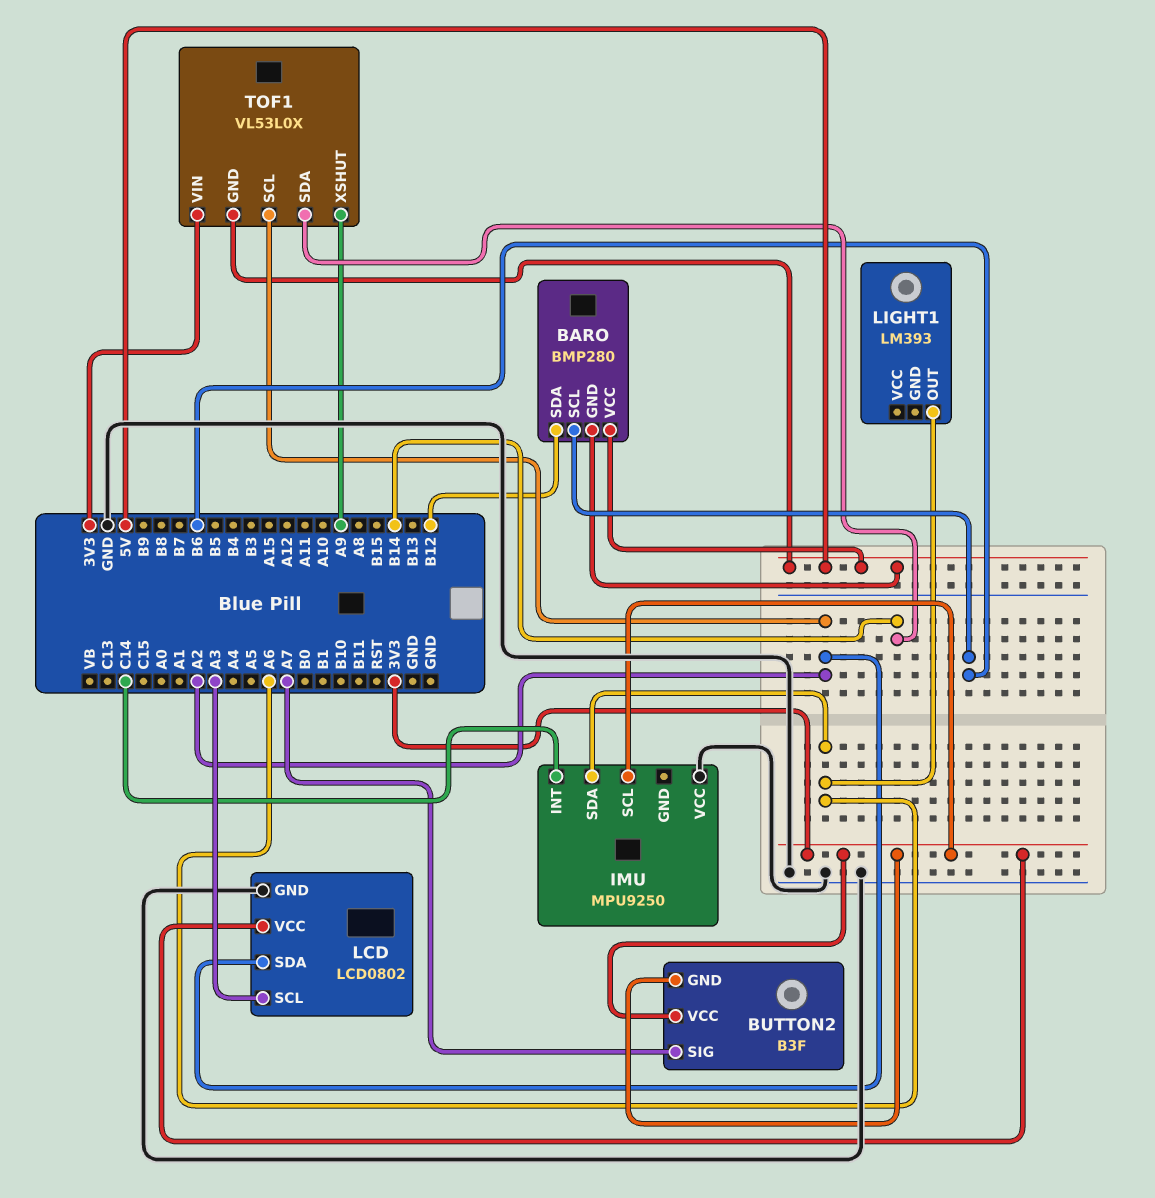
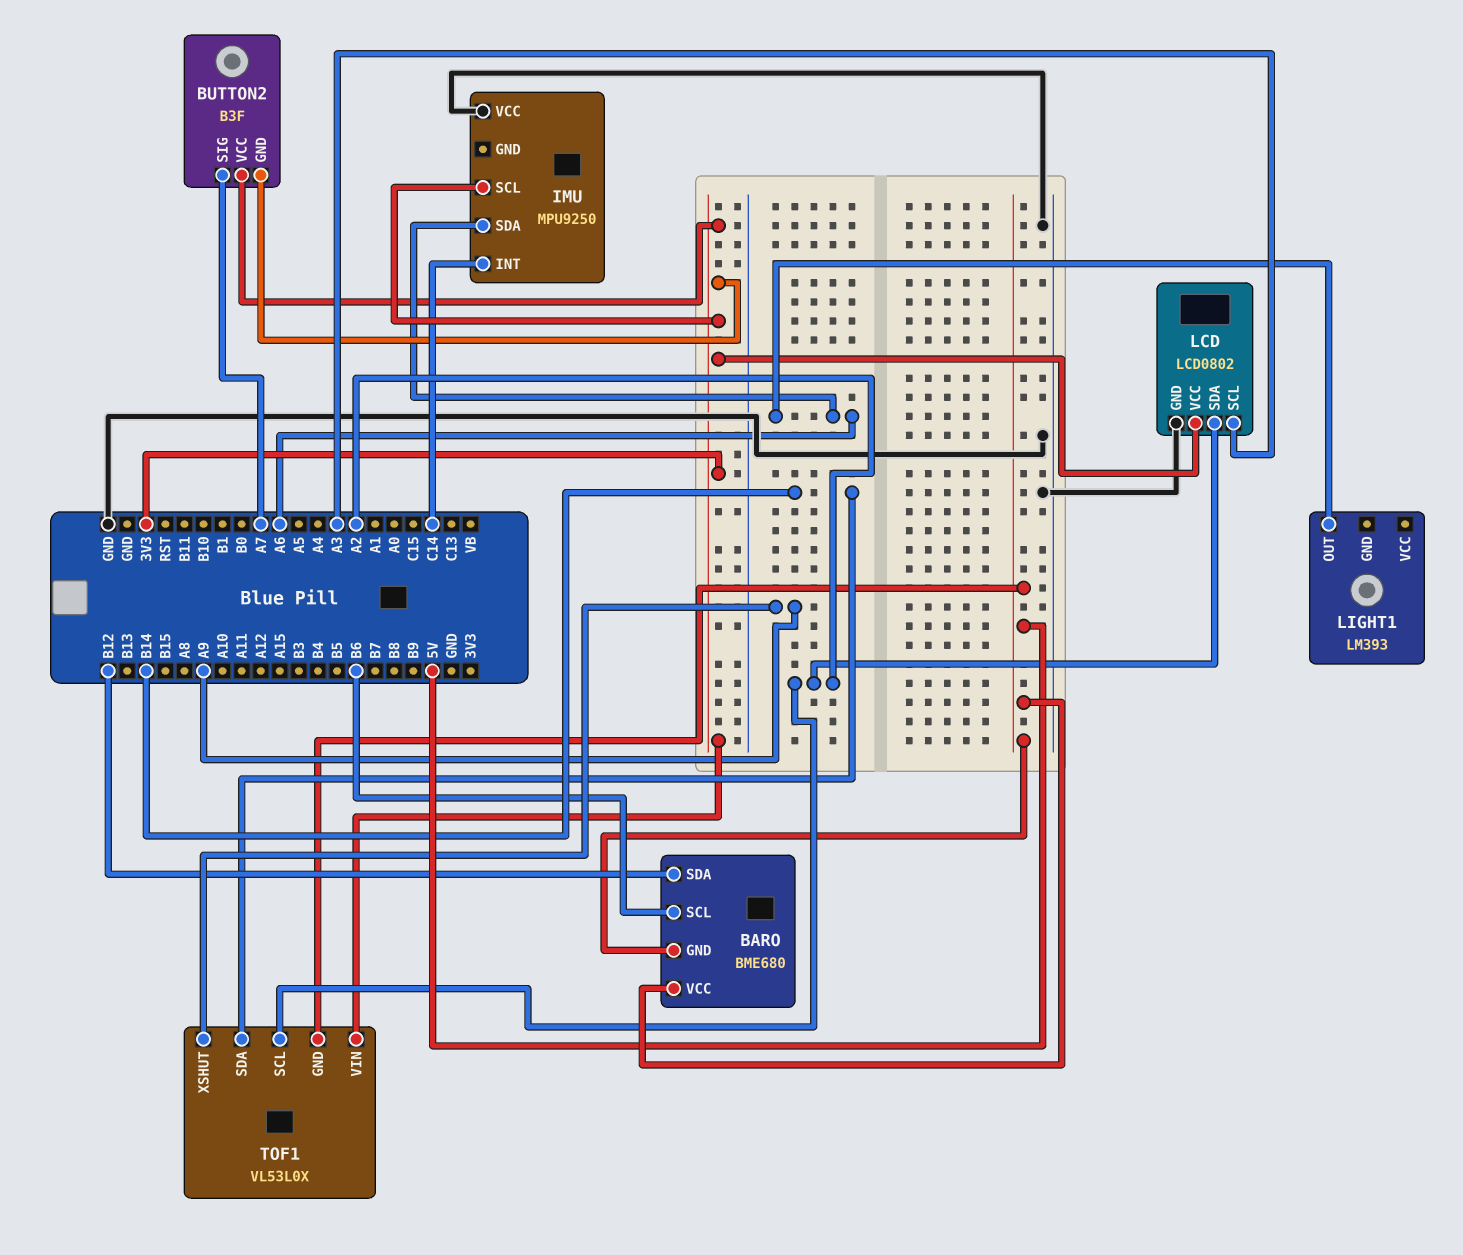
BARO: BMP280 -> BME680

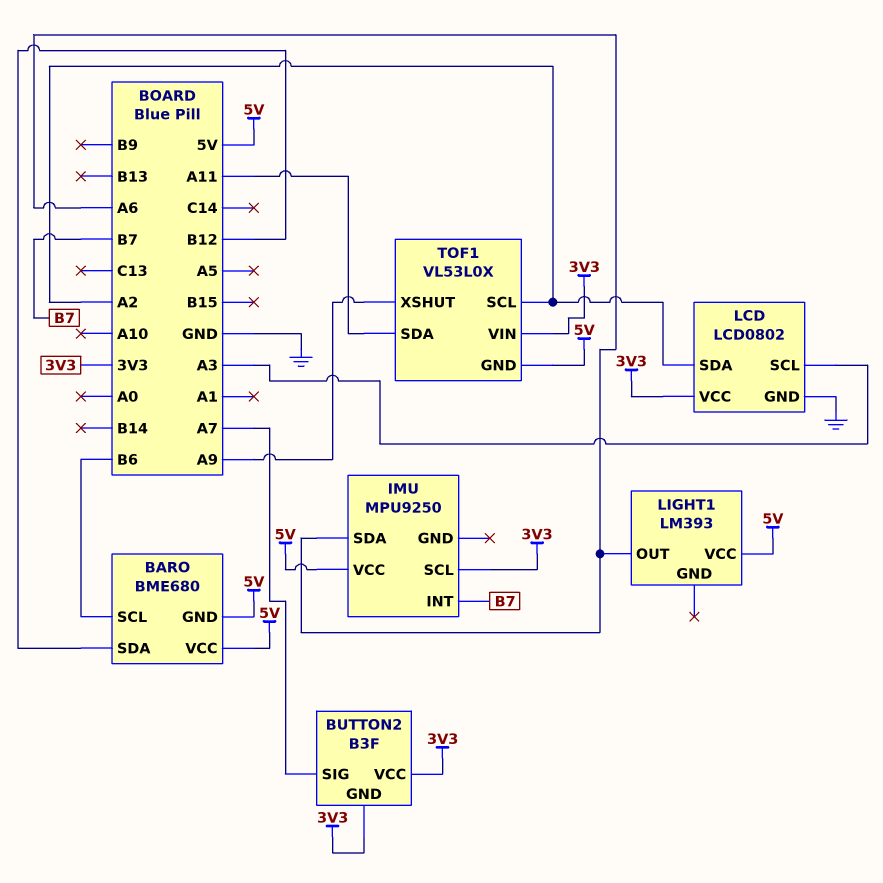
IMU pin INT: C14 -> B7
IMU pin VCC: GND -> 5V
LIGHT1 pin VCC: none -> 5V
TOF1 pin SDA: B14 -> A11

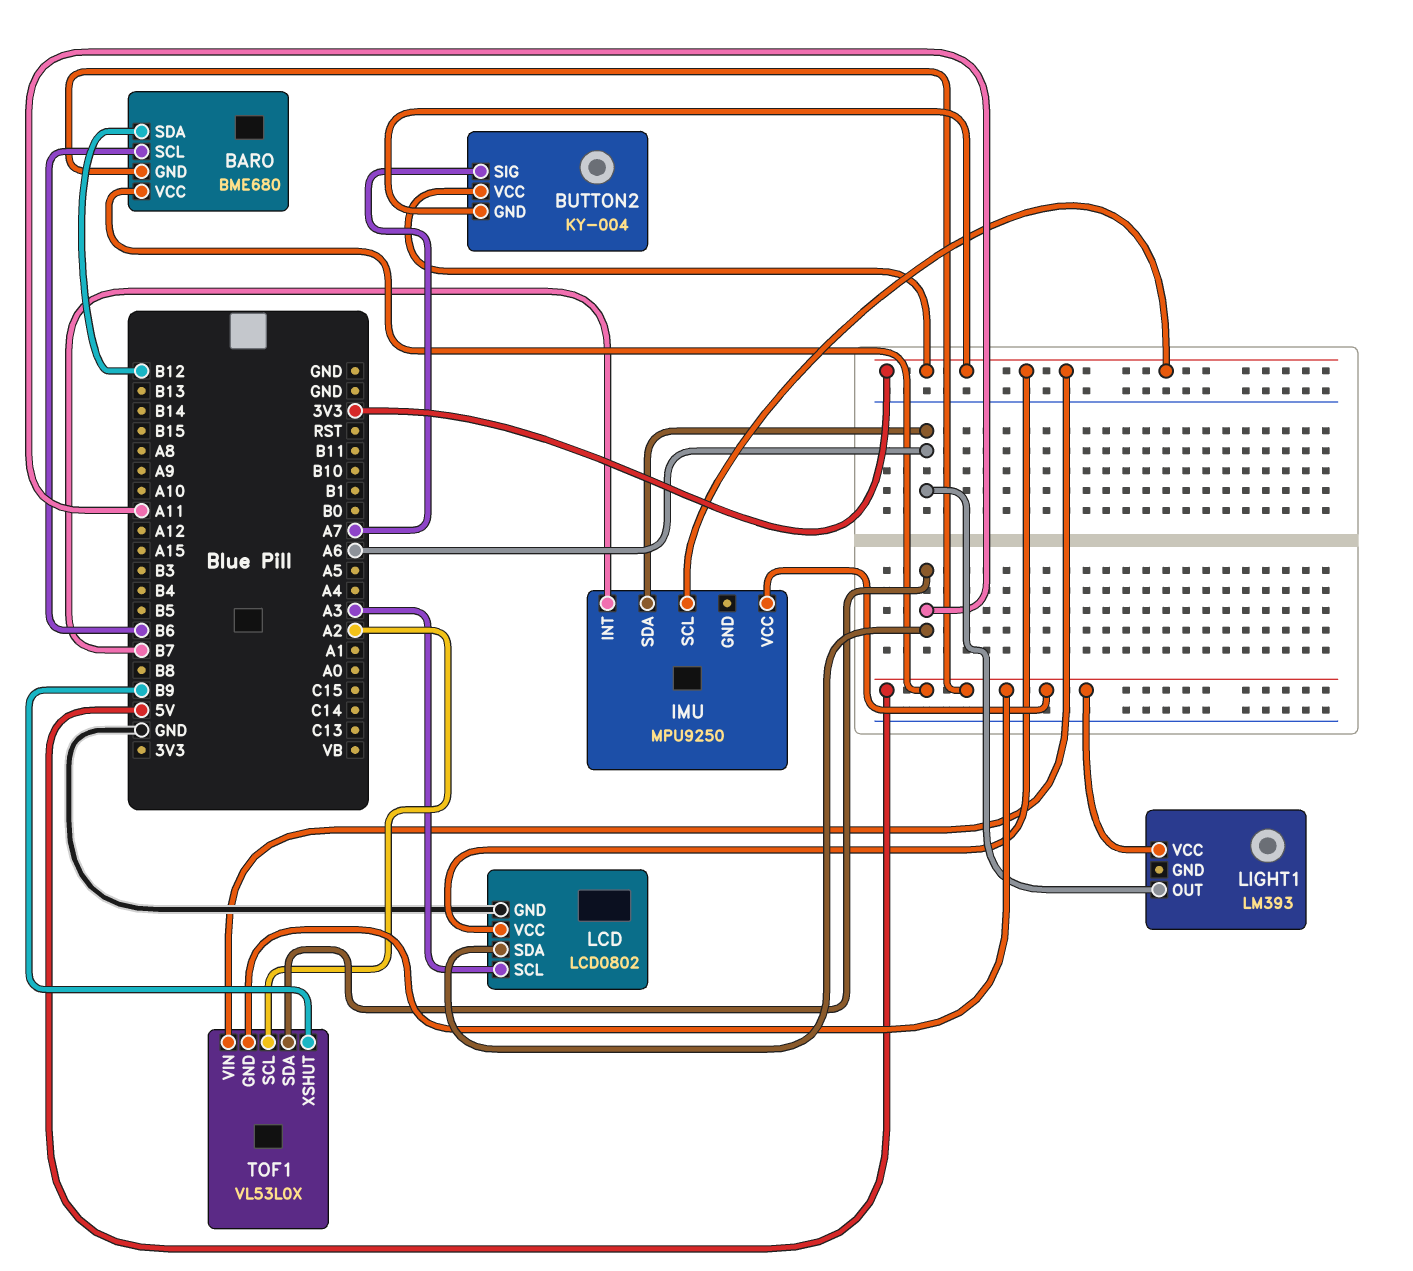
BUTTON2: B3F -> KY-004
LCD pin SDA: A2 -> A11
TOF1 pin XSHUT: A9 -> B9

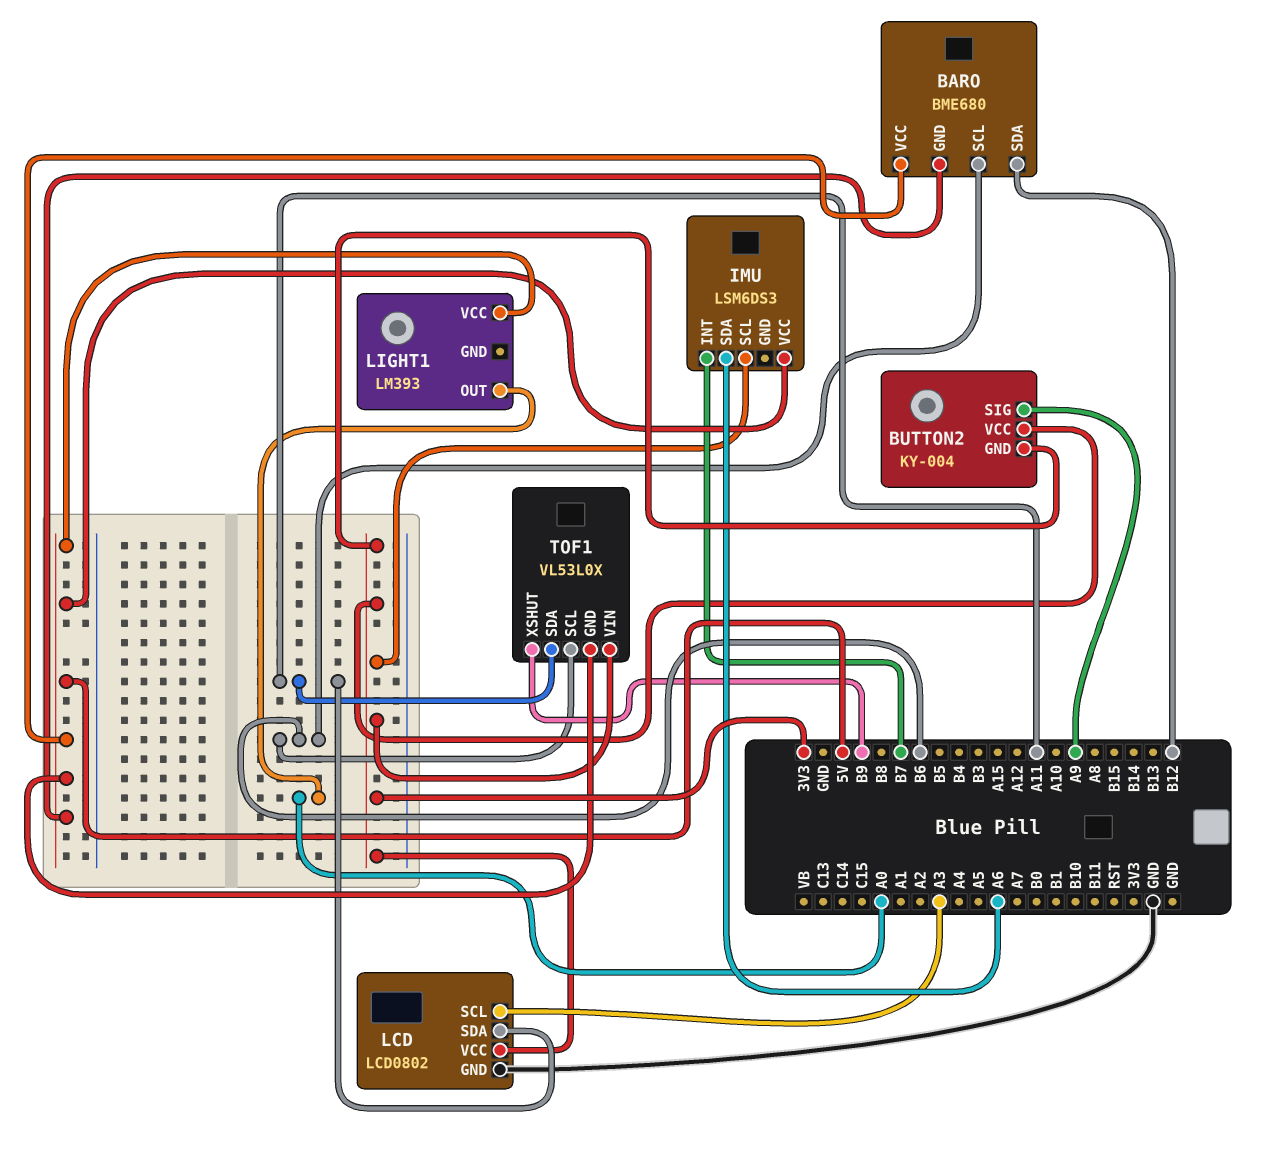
BUTTON2 pin SIG: A7 -> A9
IMU: MPU9250 -> LSM6DS3
LIGHT1 pin OUT: A6 -> A0
TOF1 pin SCL: A2 -> B6

